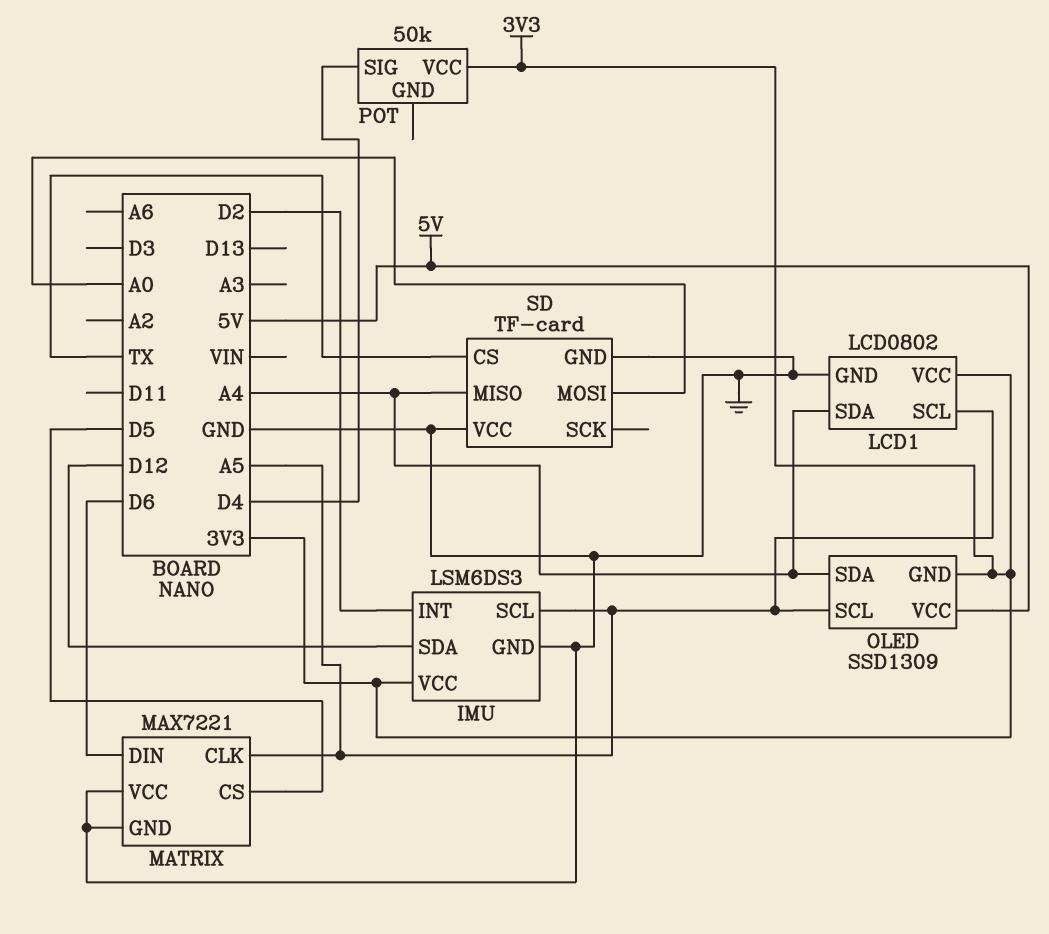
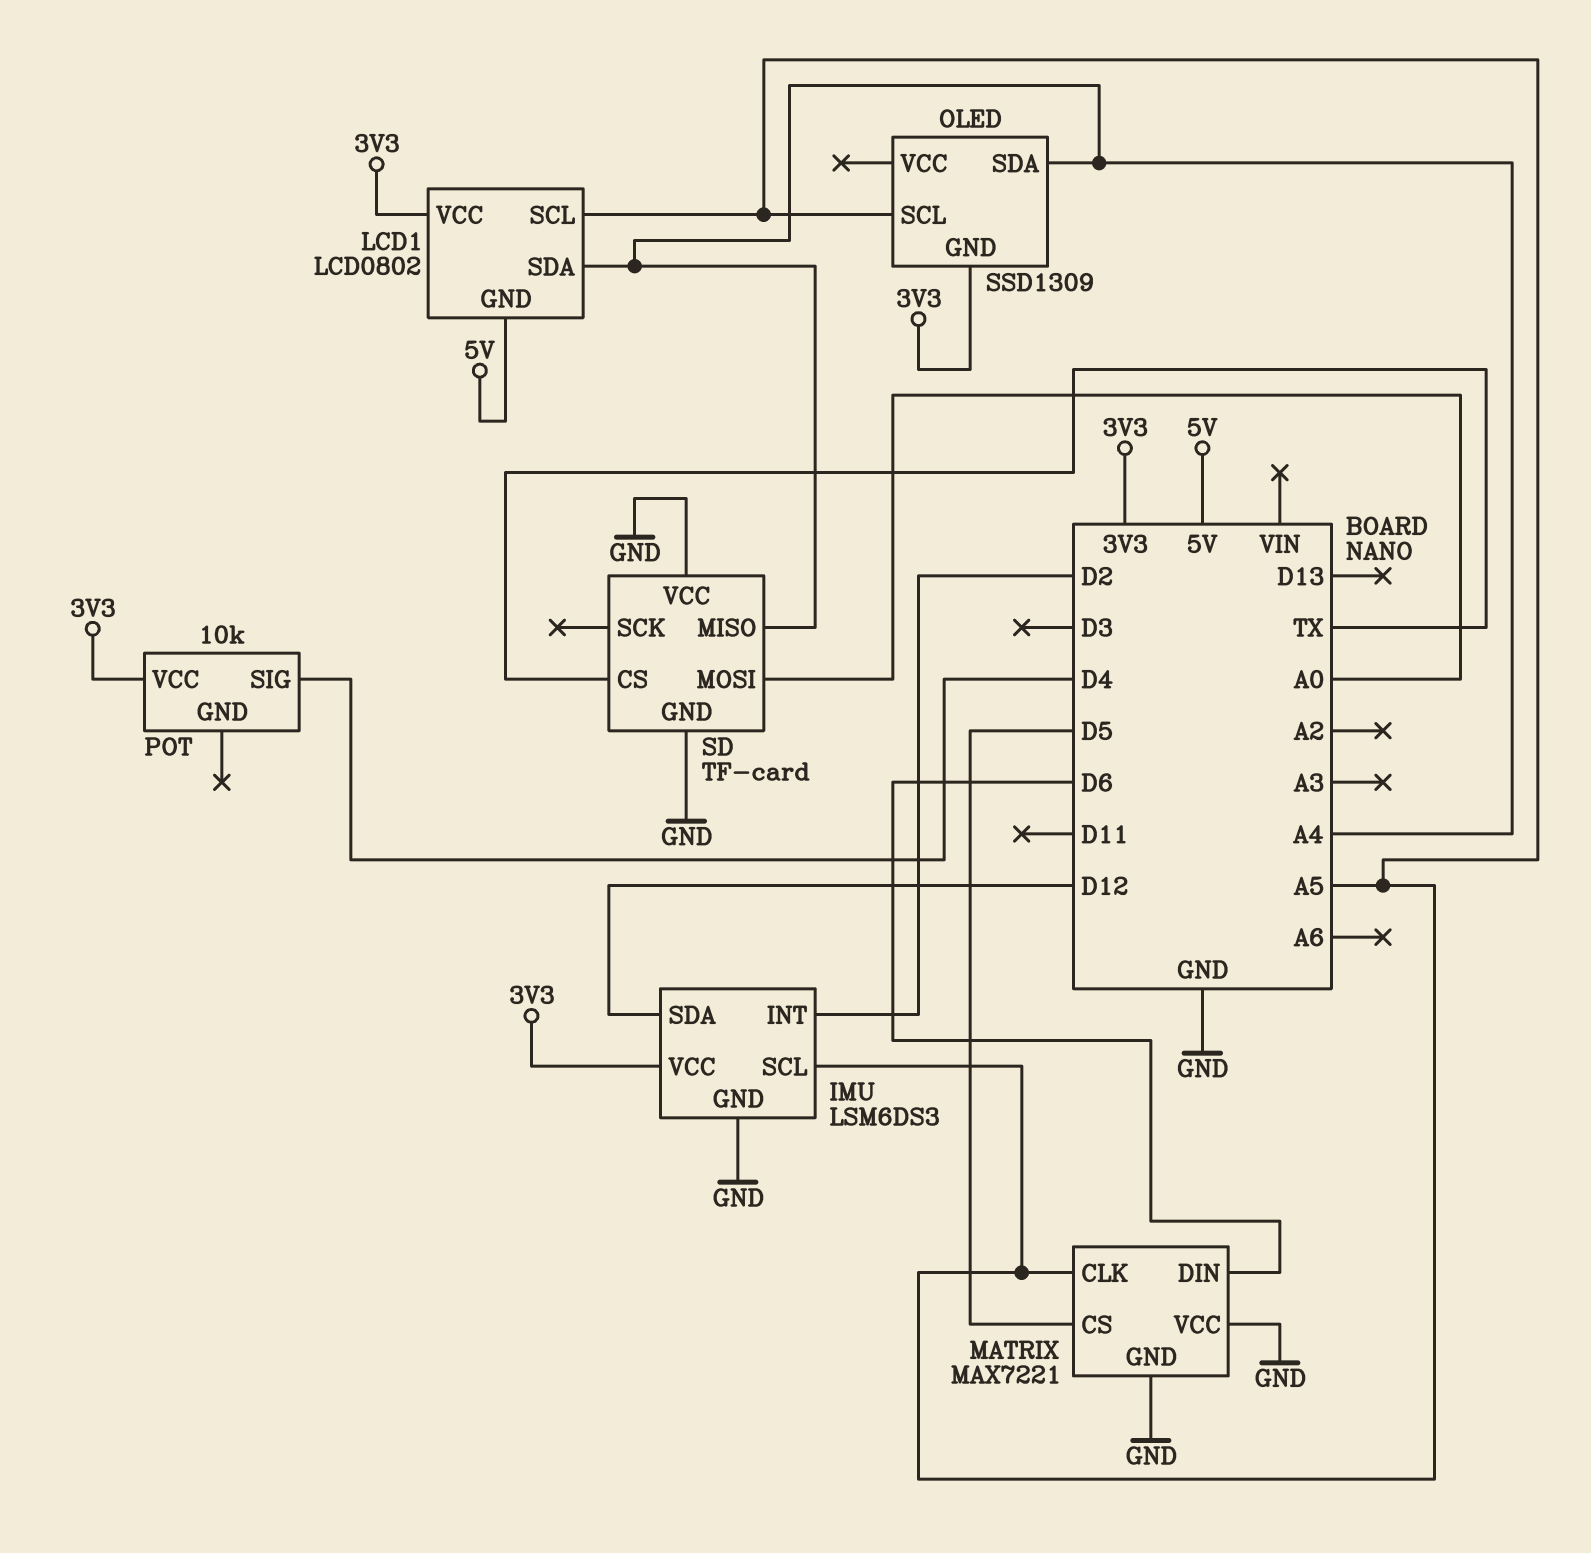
LCD1 pin GND: GND -> 5V
OLED pin VCC: 5V -> none
POT: 50k -> 10k

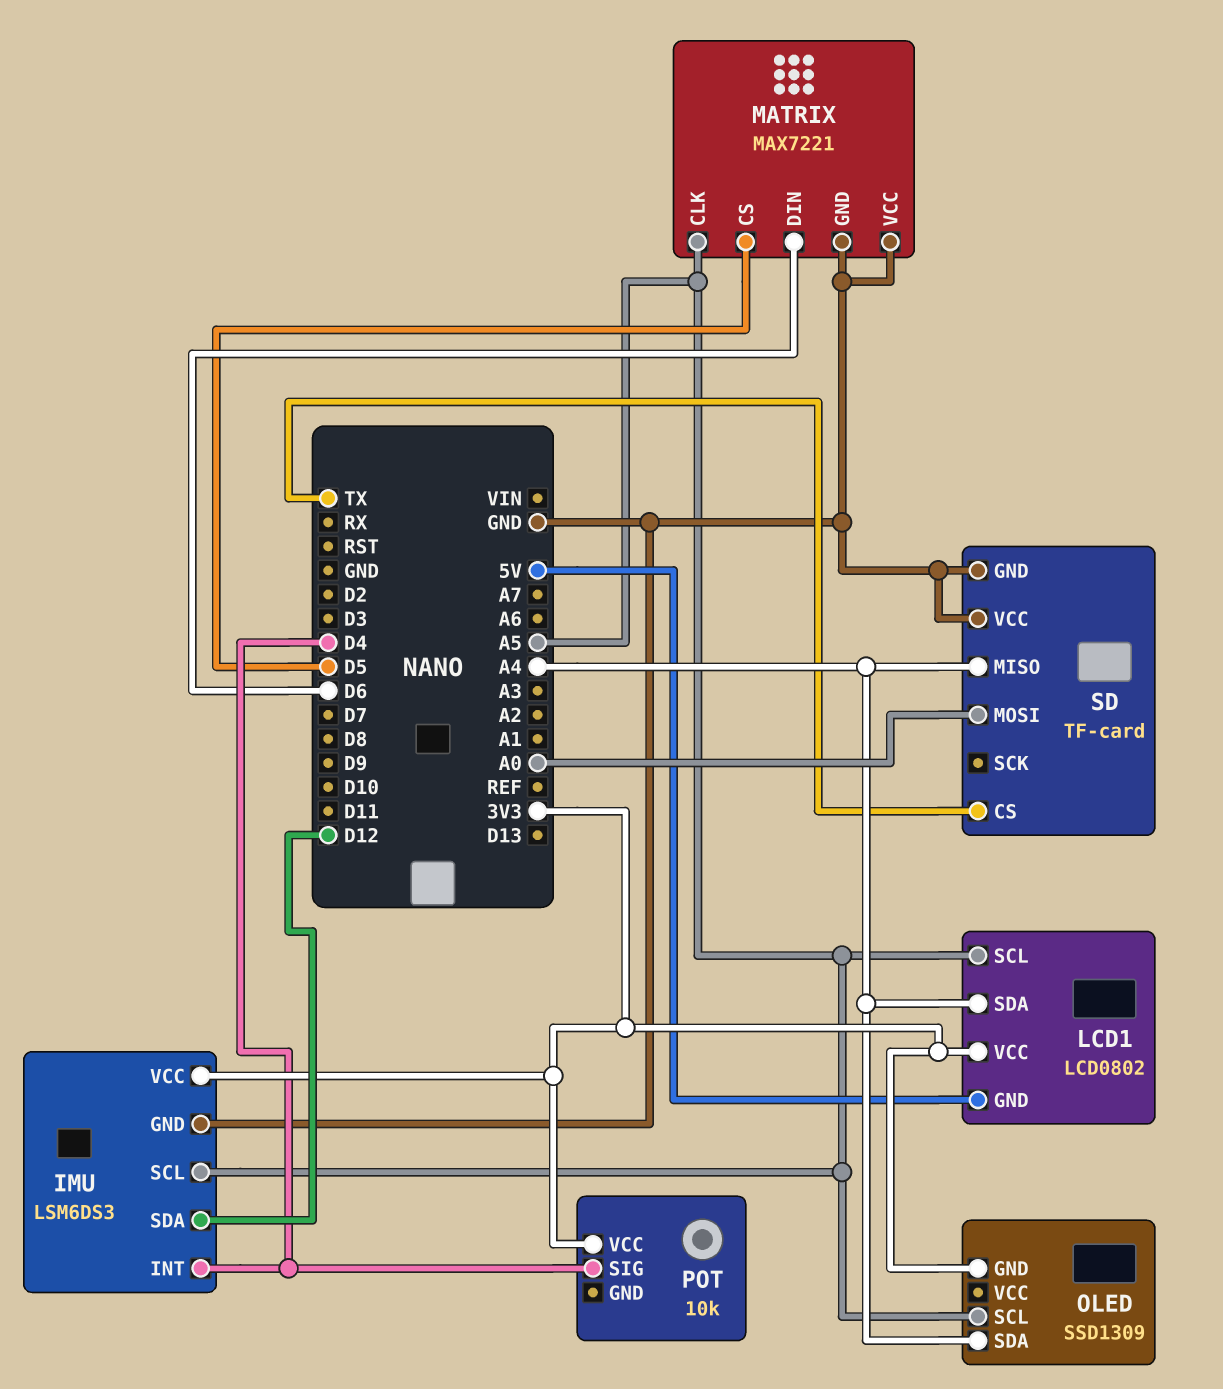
IMU pin INT: D2 -> D4

